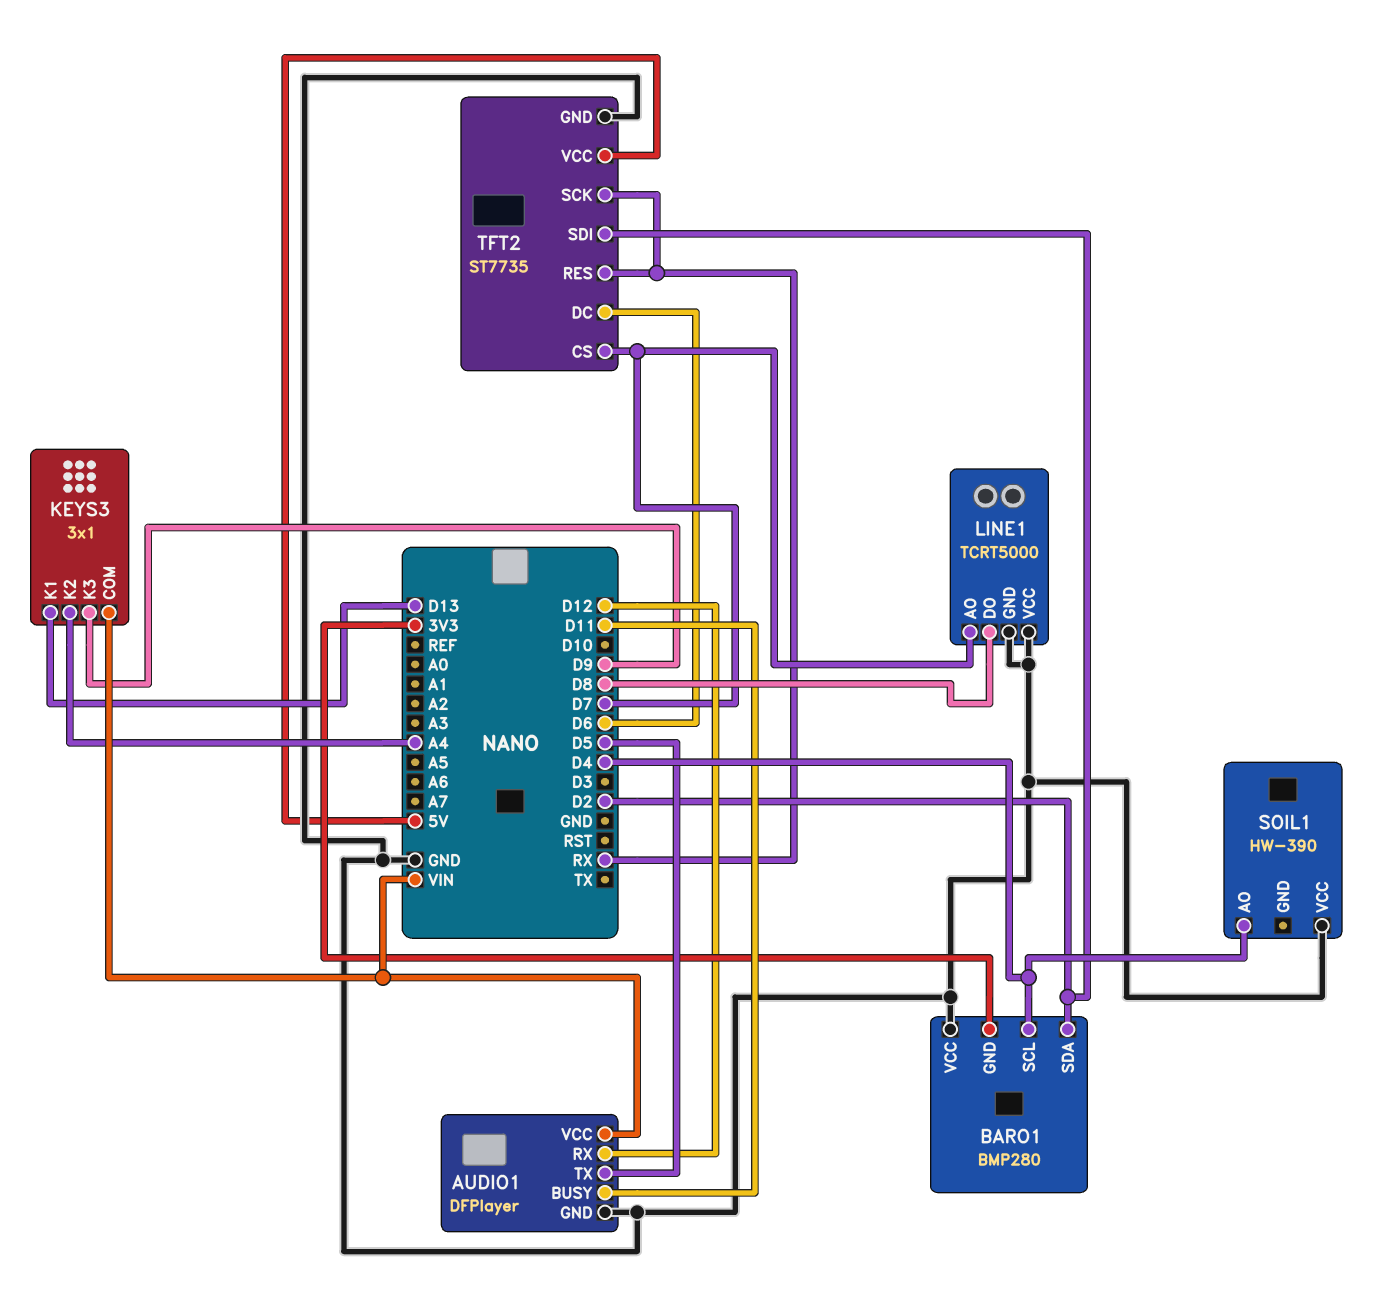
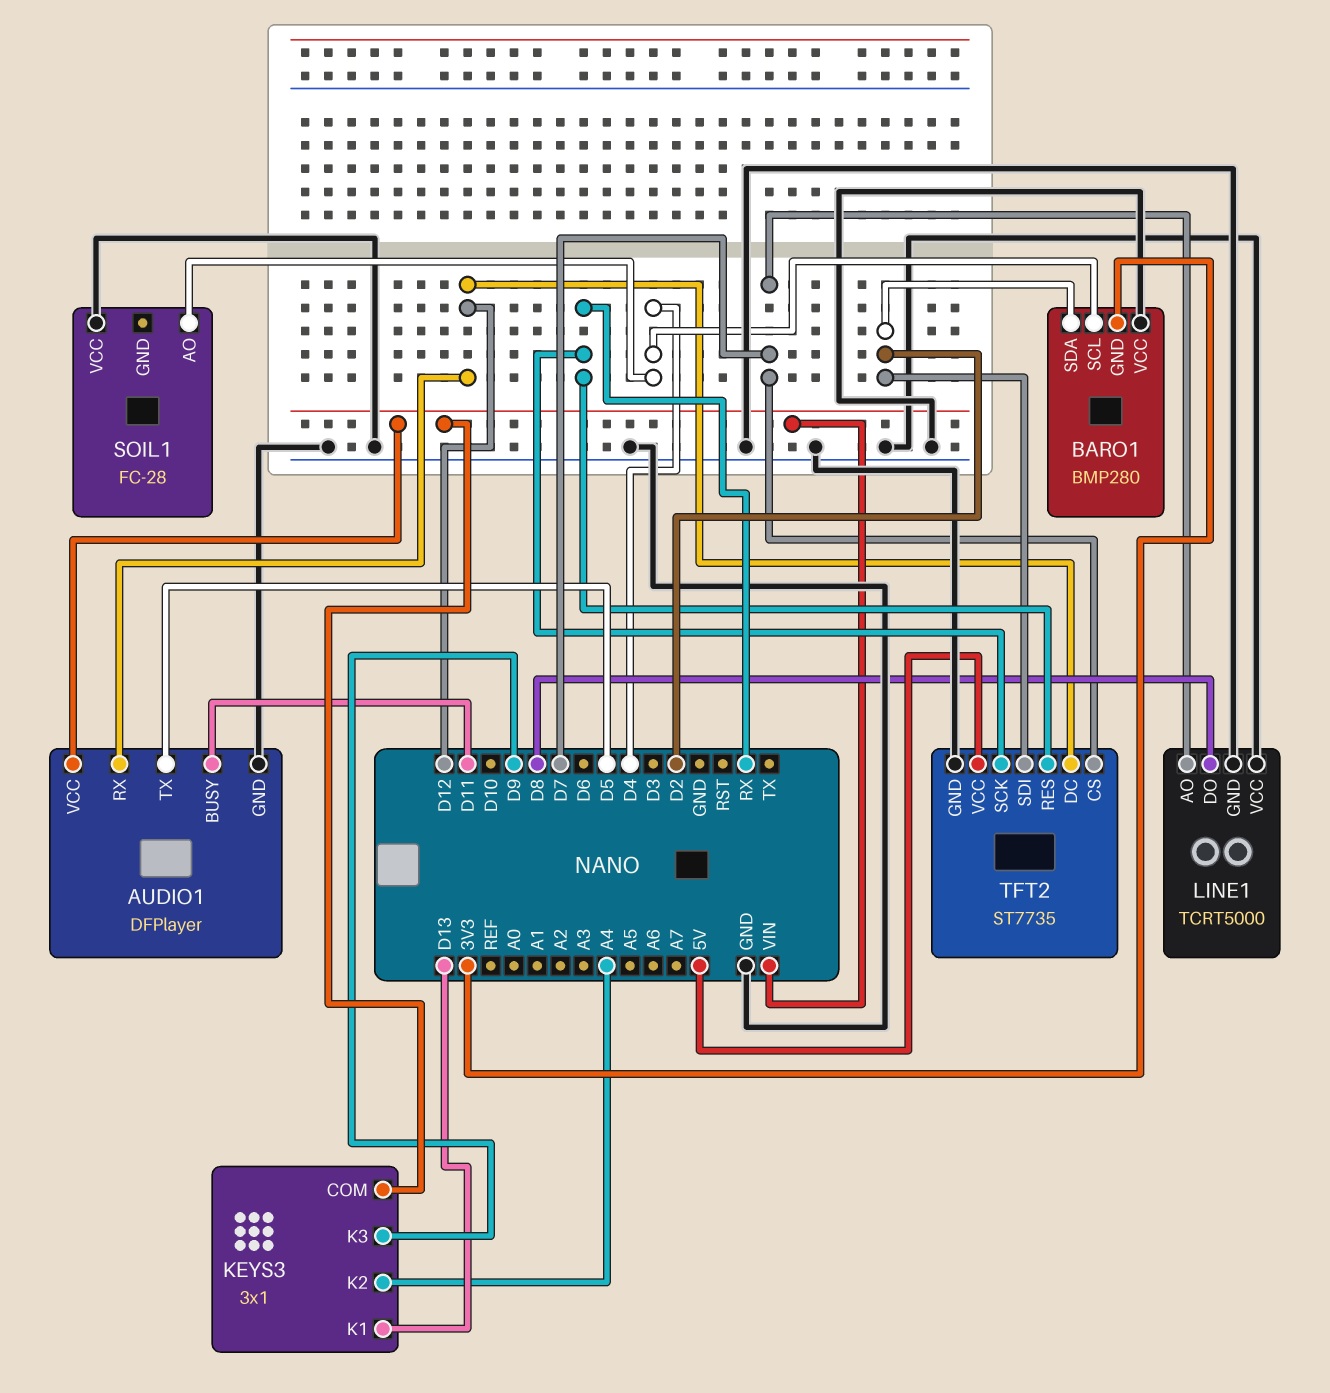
SOIL1: HW-390 -> FC-28
TFT2 pin DC: D6 -> D12

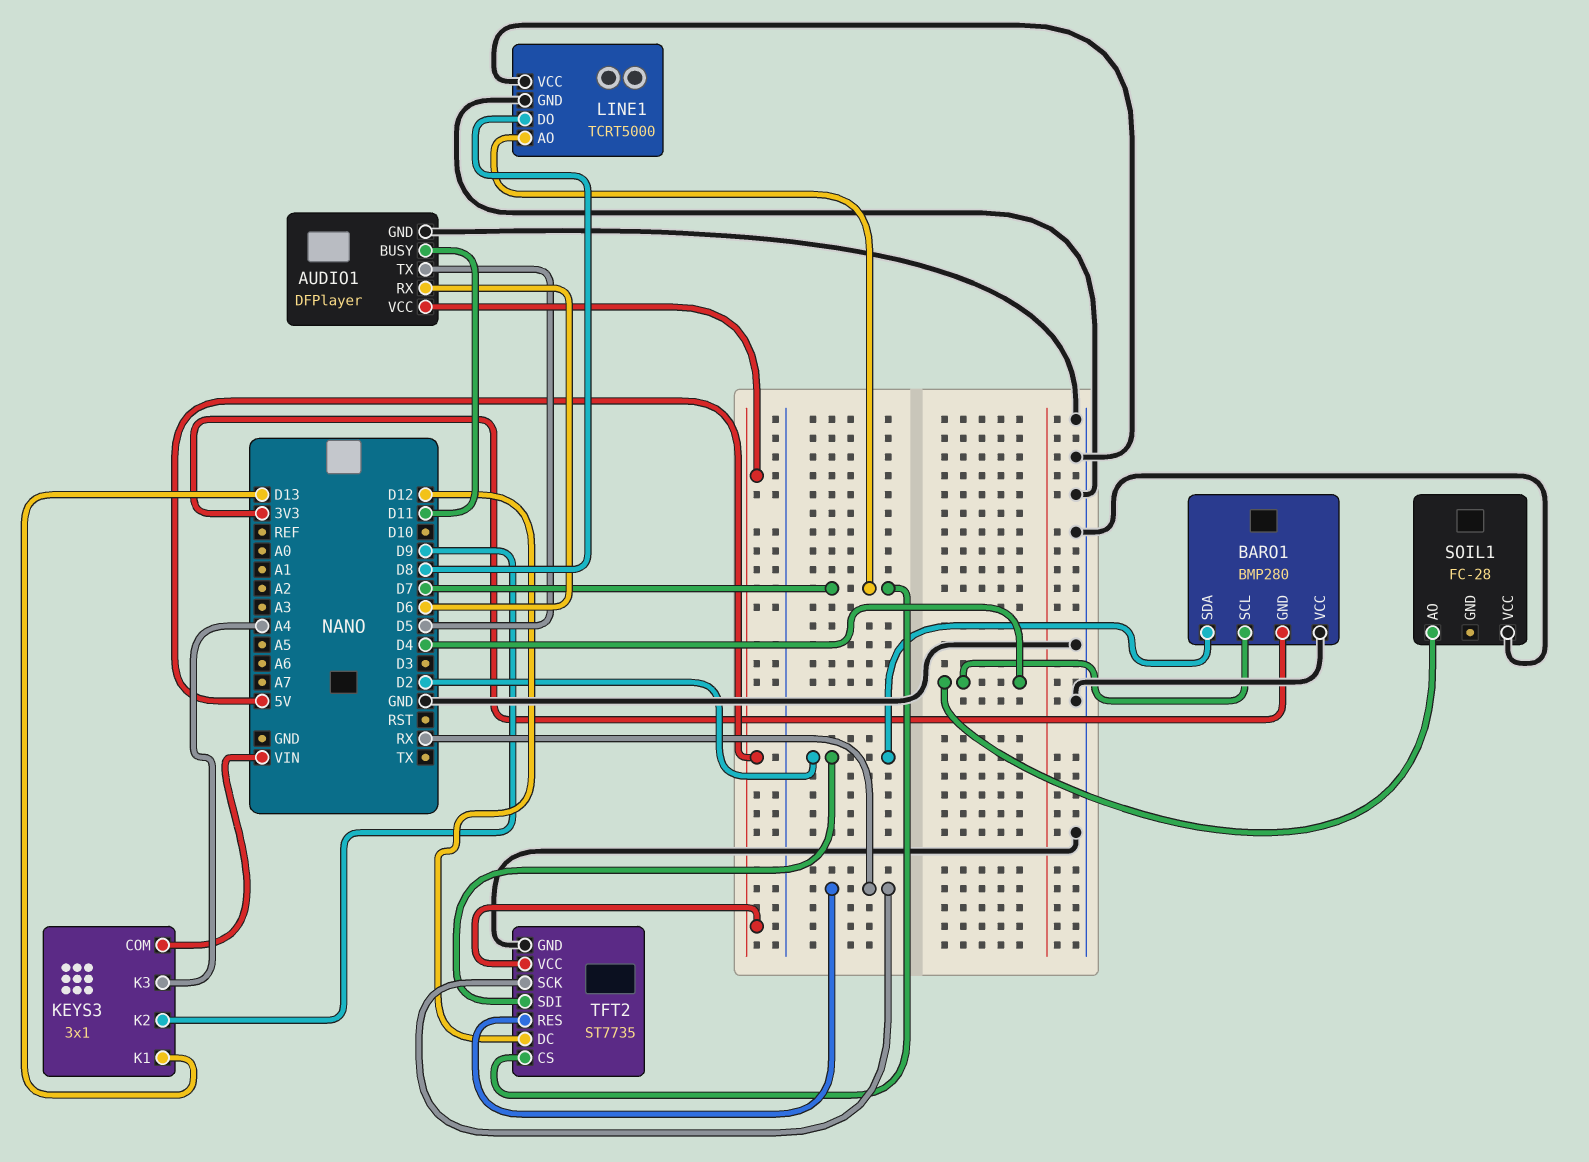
AUDIO1 pin RX: D12 -> D6
AUDIO1 pin VCC: VIN -> 5V
KEYS3 pin K2: A4 -> D9
KEYS3 pin K3: D9 -> A4

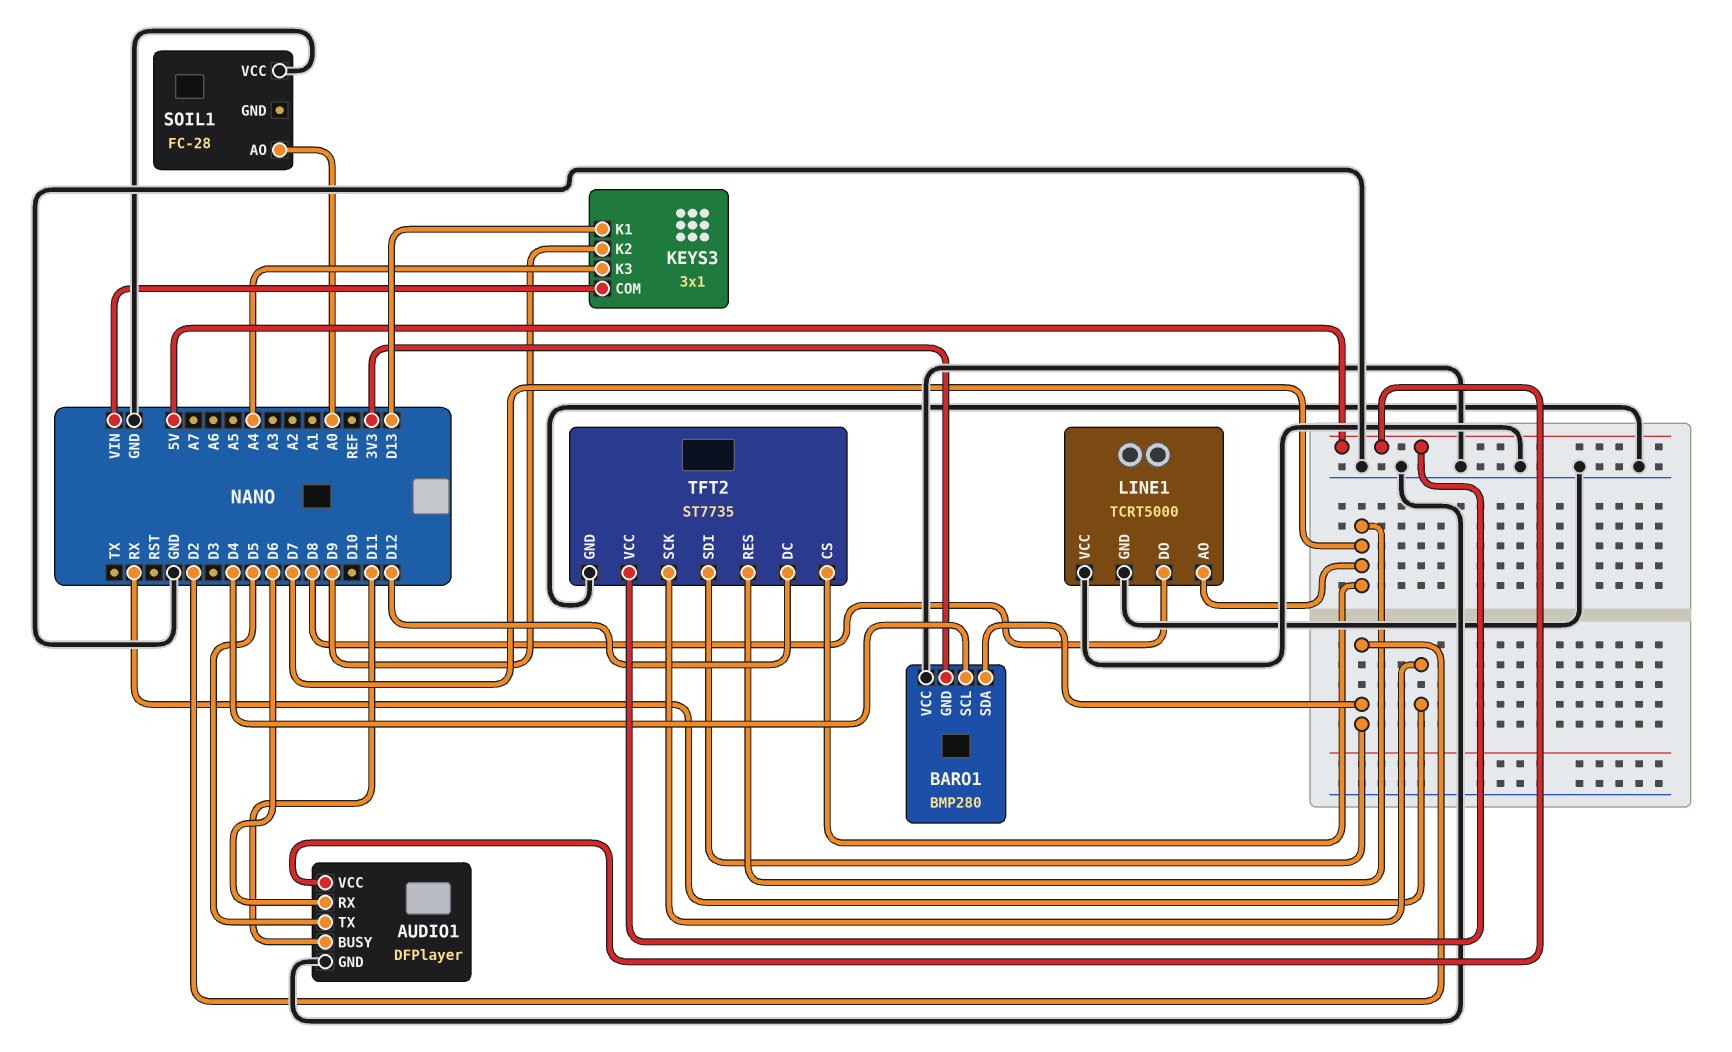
SOIL1 pin AO: D4 -> A0
TFT2 pin RES: RX -> D7

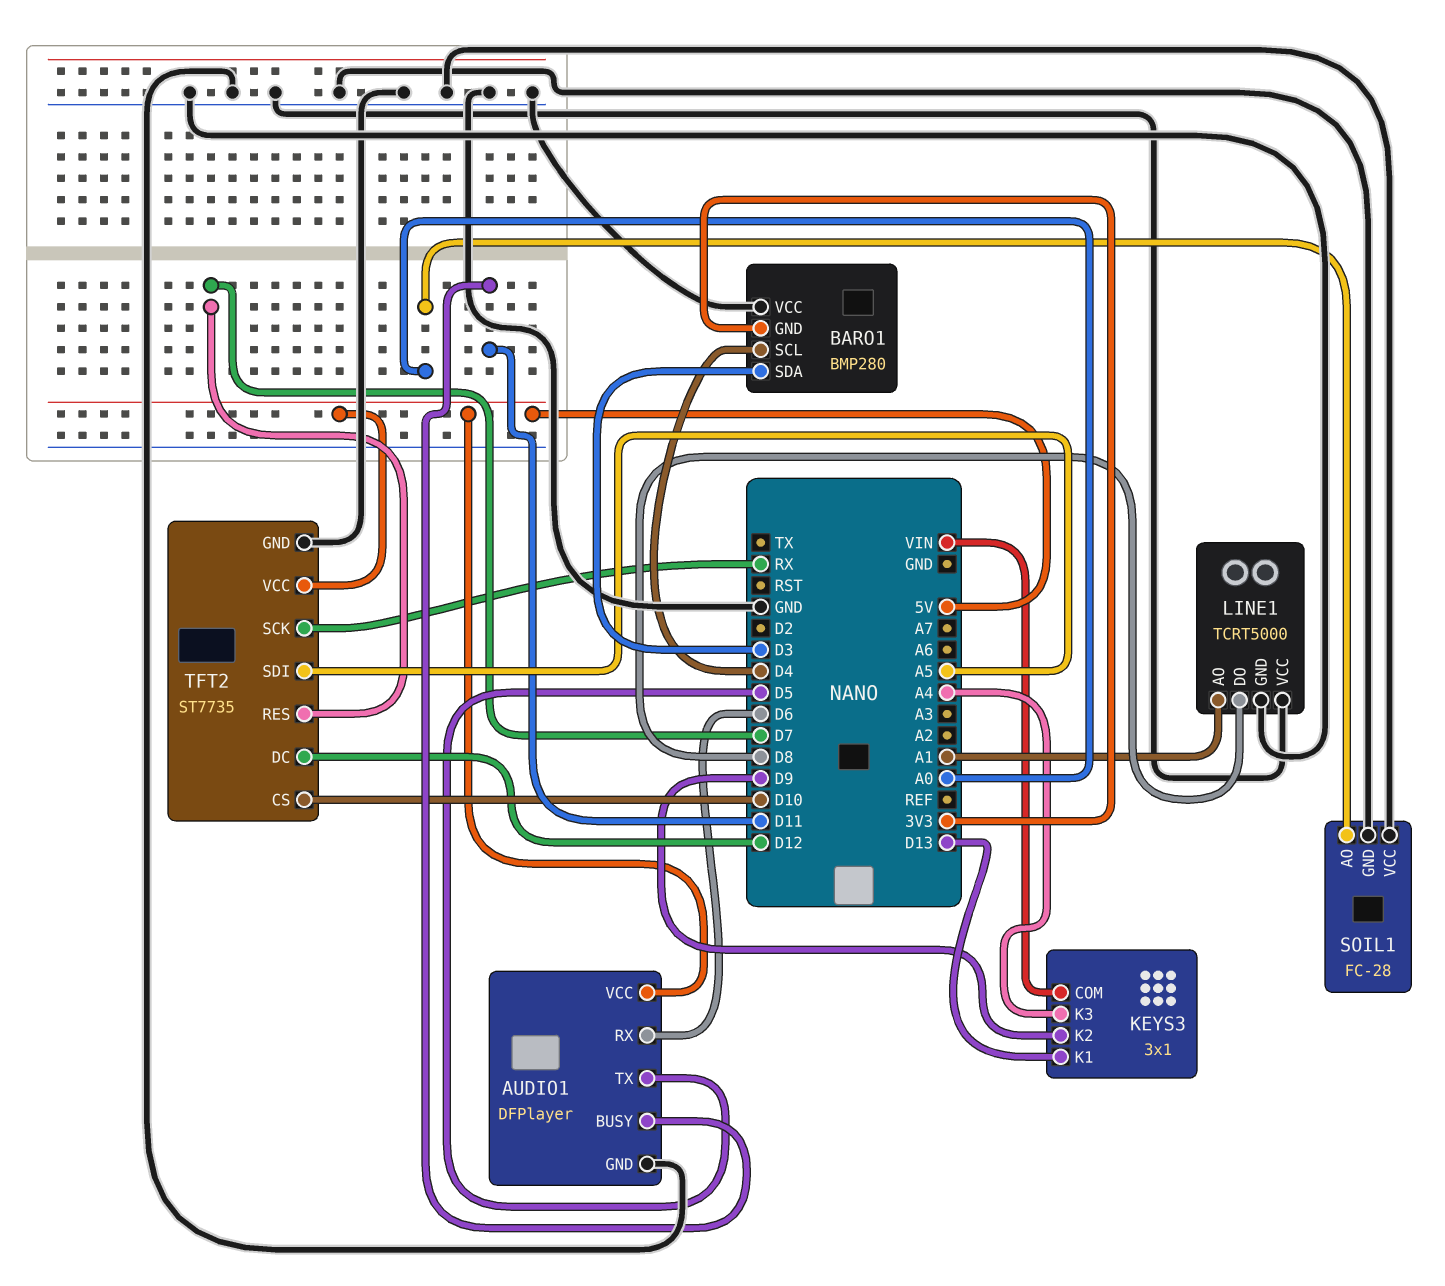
BARO1 pin SDA: D2 -> D3
LINE1 pin AO: D7 -> A1
SOIL1 pin GND: none -> GND
TFT2 pin CS: D7 -> D10
TFT2 pin SDI: D2 -> A5

